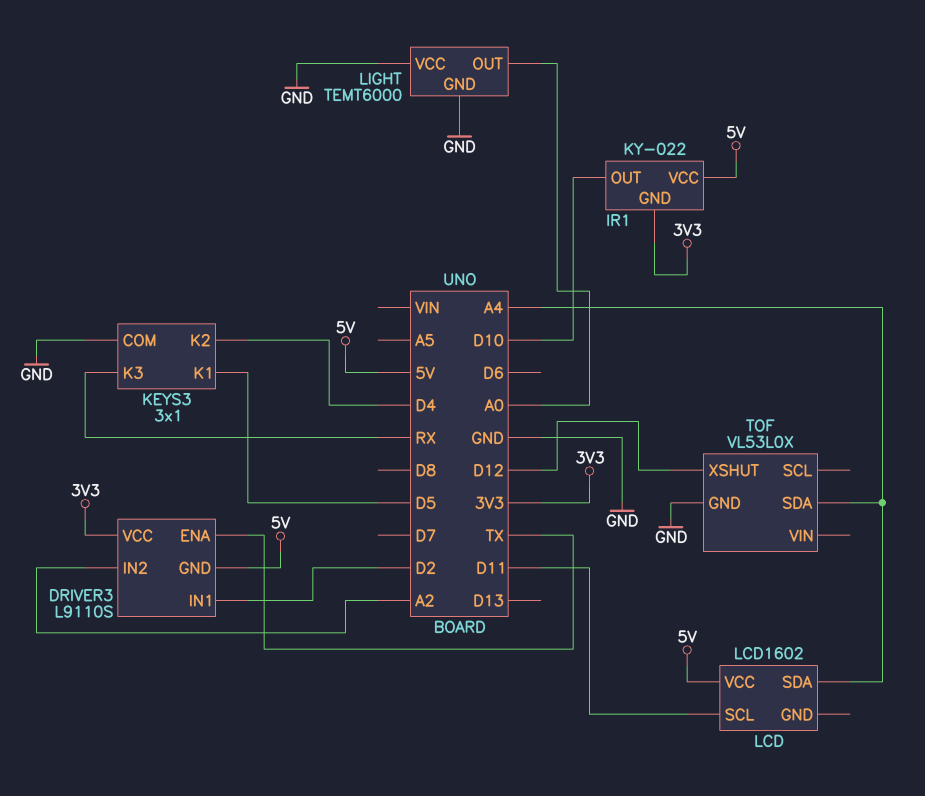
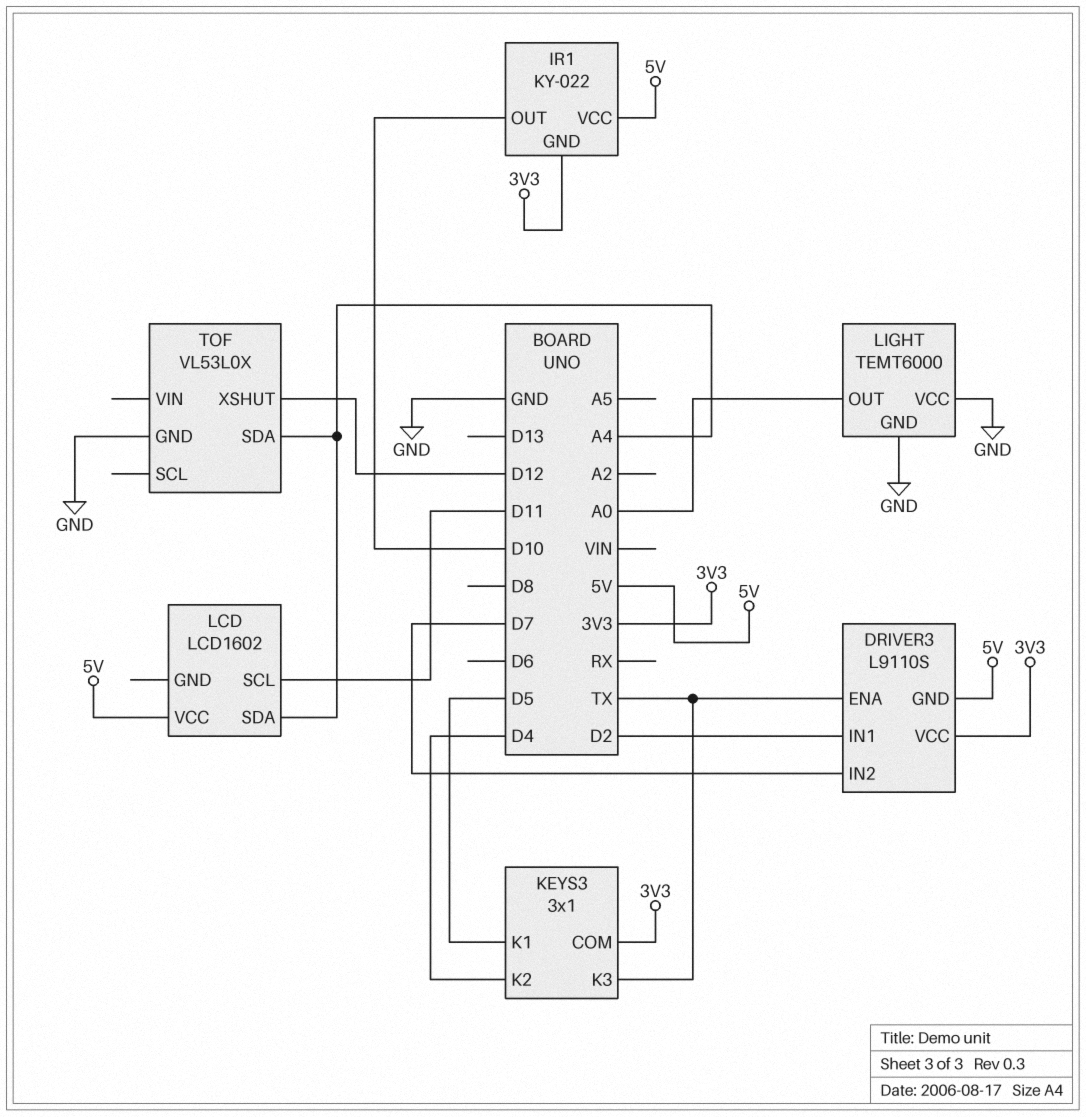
DRIVER3 pin IN2: A2 -> D7
KEYS3 pin COM: GND -> 3V3
KEYS3 pin K3: RX -> TX

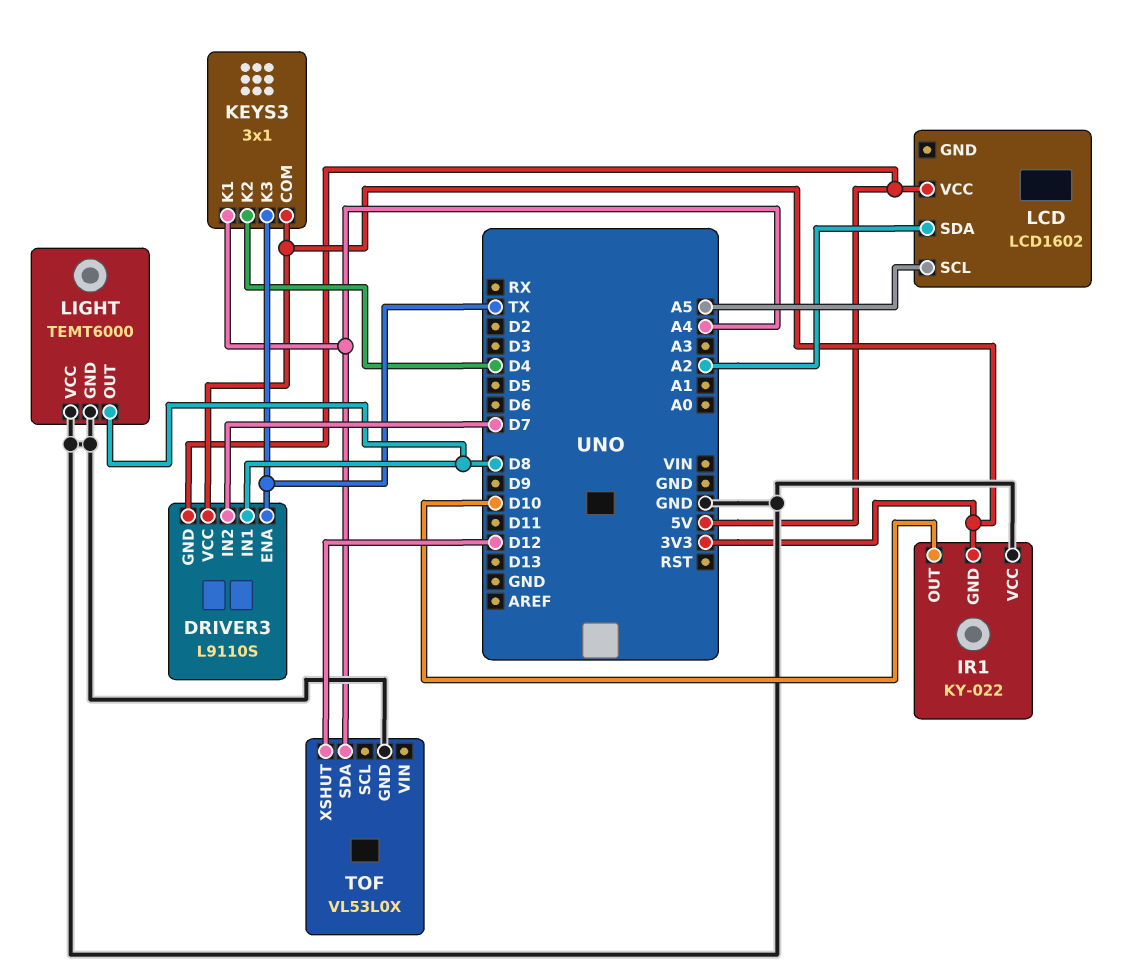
DRIVER3 pin IN1: D2 -> D8
IR1 pin VCC: 5V -> GND
KEYS3 pin K1: D5 -> A4
LCD pin SCL: D11 -> A5
LCD pin SDA: A4 -> A2
LIGHT pin OUT: A0 -> D8

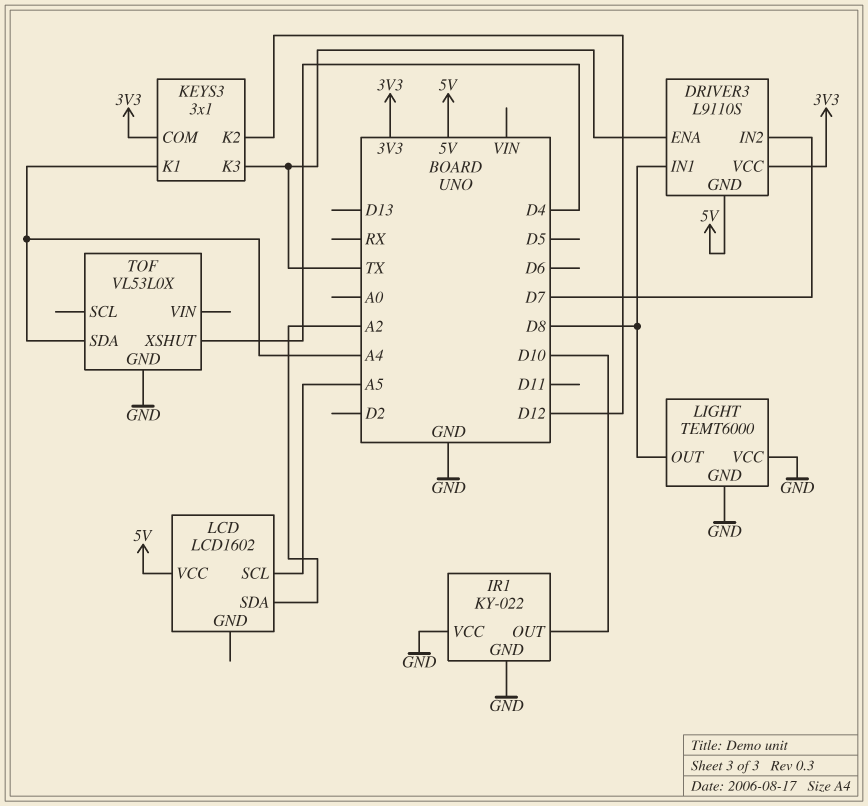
IR1 pin GND: 3V3 -> GND
KEYS3 pin K2: D4 -> D12
TOF pin XSHUT: D12 -> D4

